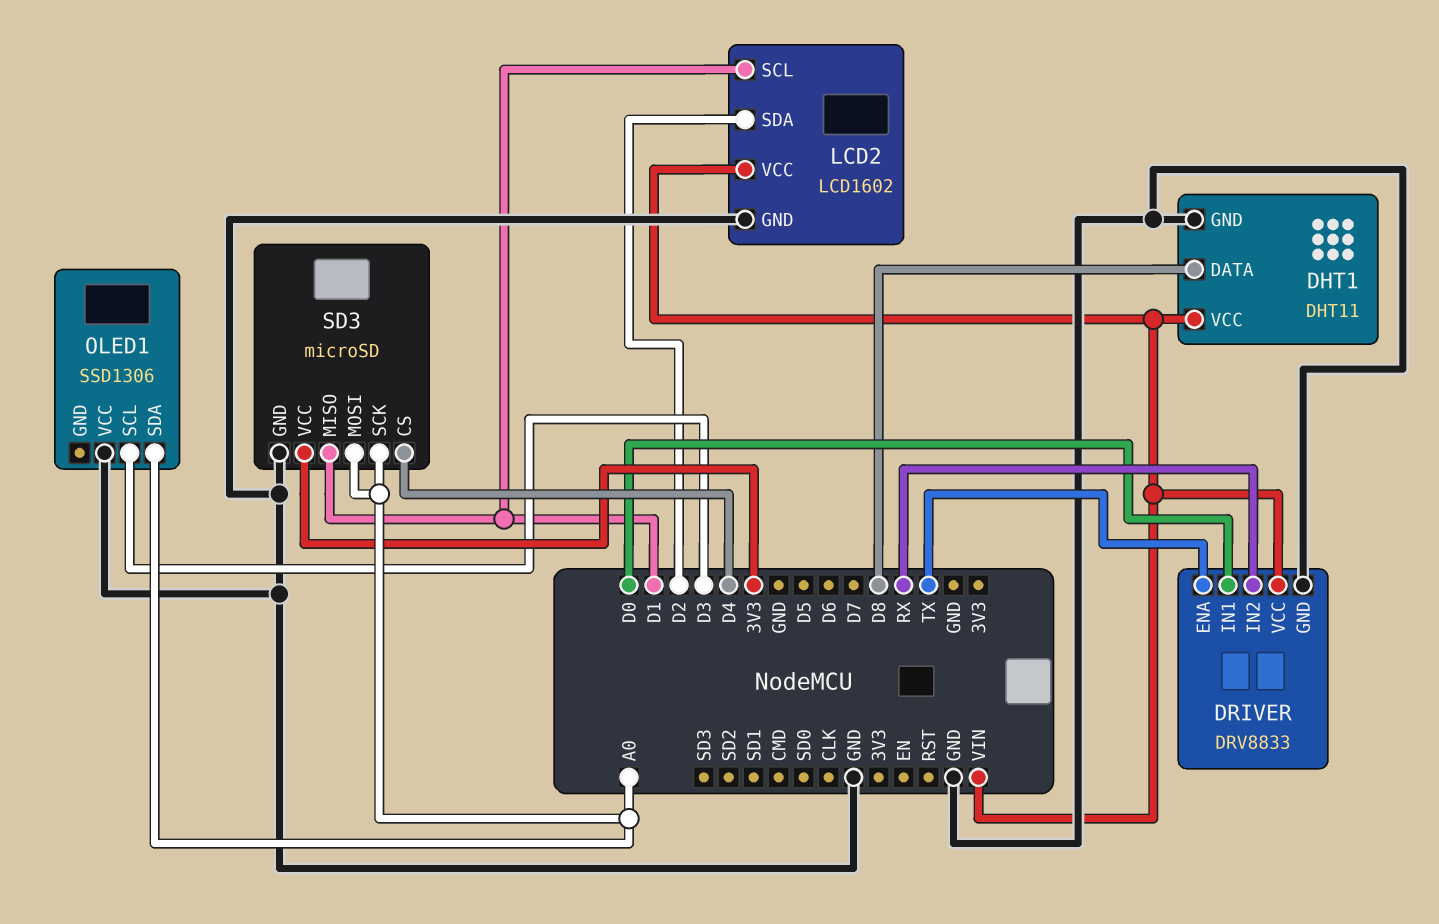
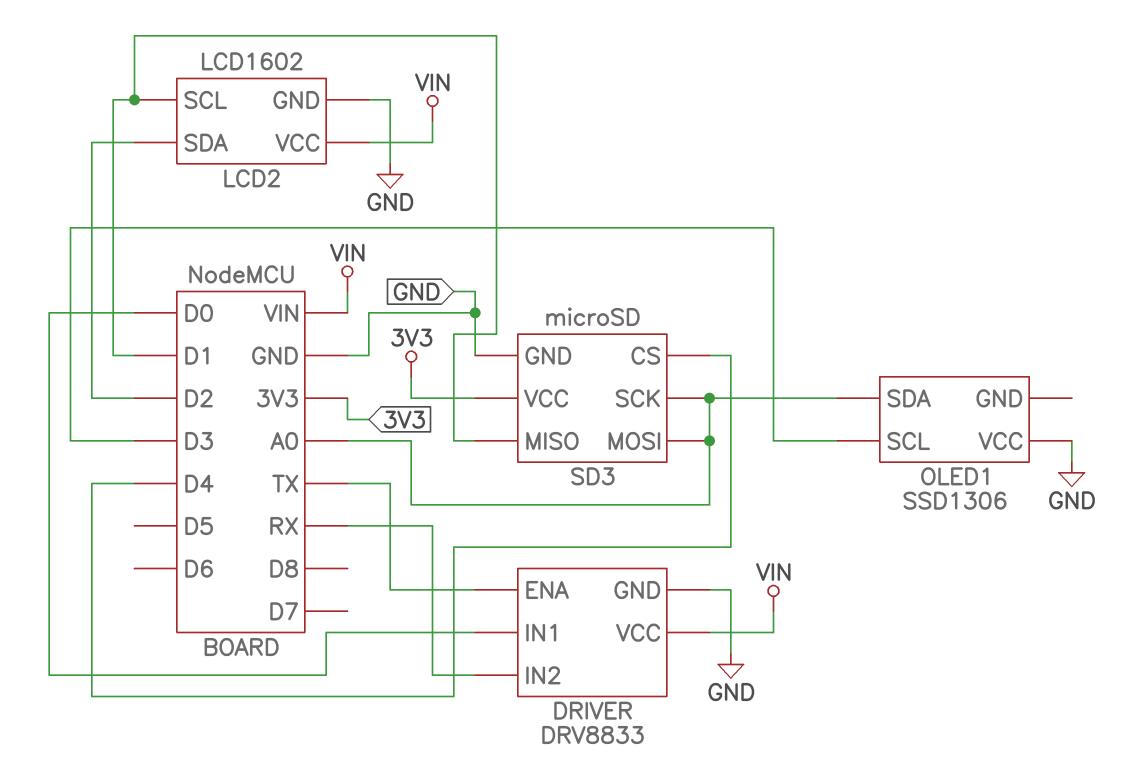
DHT1: DHT11 -> none
DHT1 pin DATA: D8 -> none
DHT1 pin GND: GND -> none
DHT1 pin VCC: VIN -> none

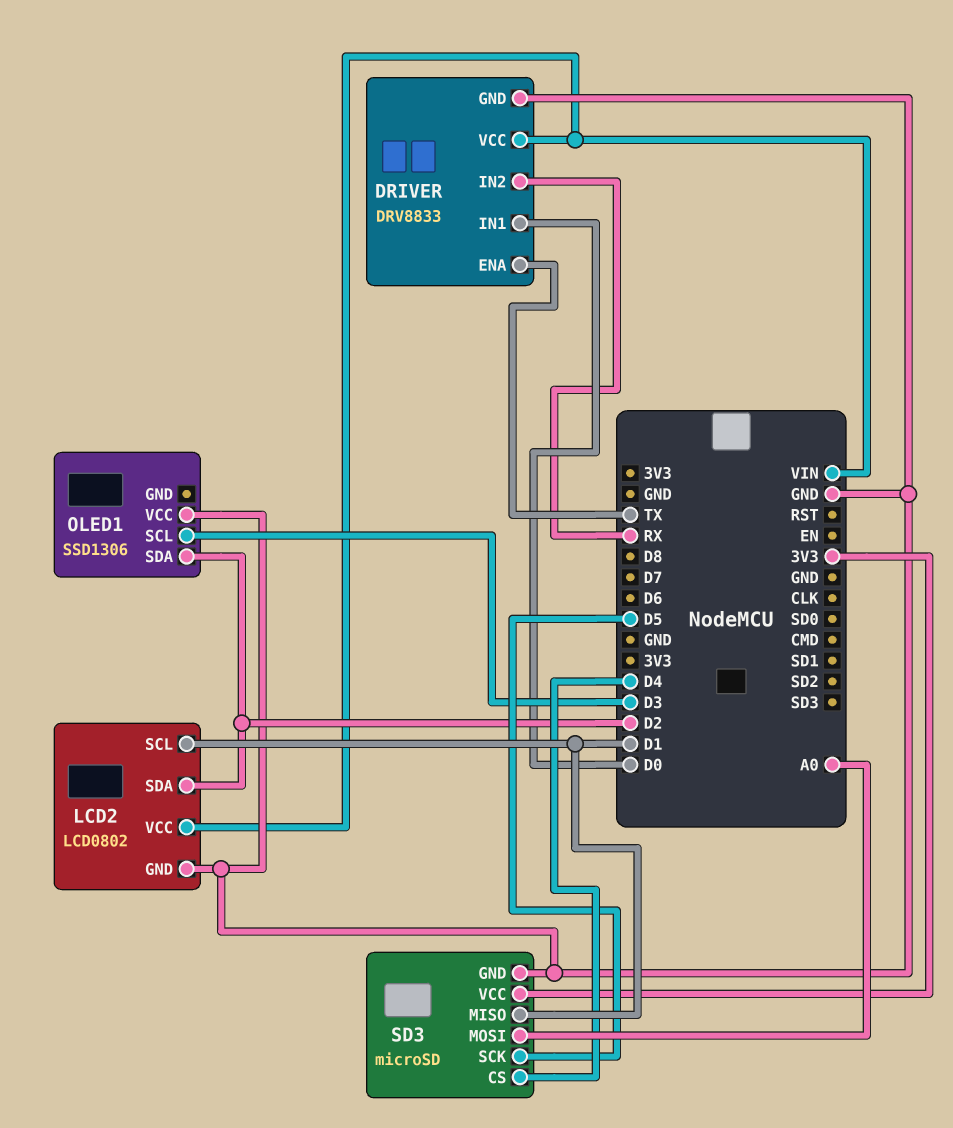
LCD2: LCD1602 -> LCD0802
OLED1 pin SDA: A0 -> D2
SD3 pin SCK: A0 -> D5

